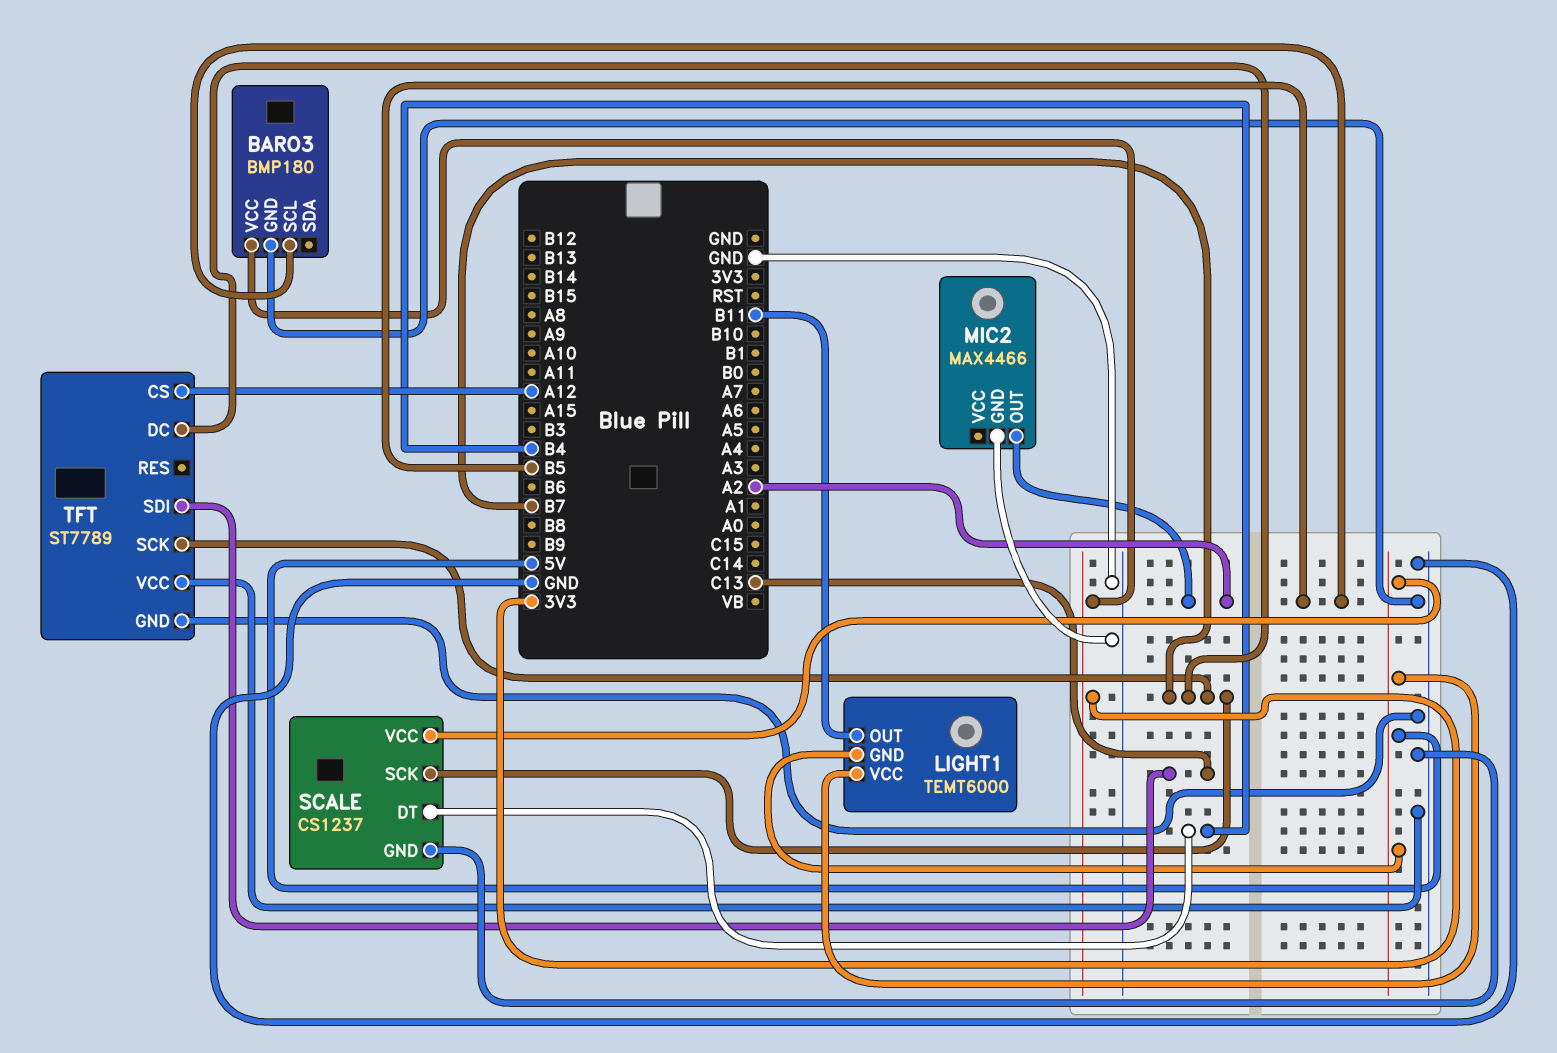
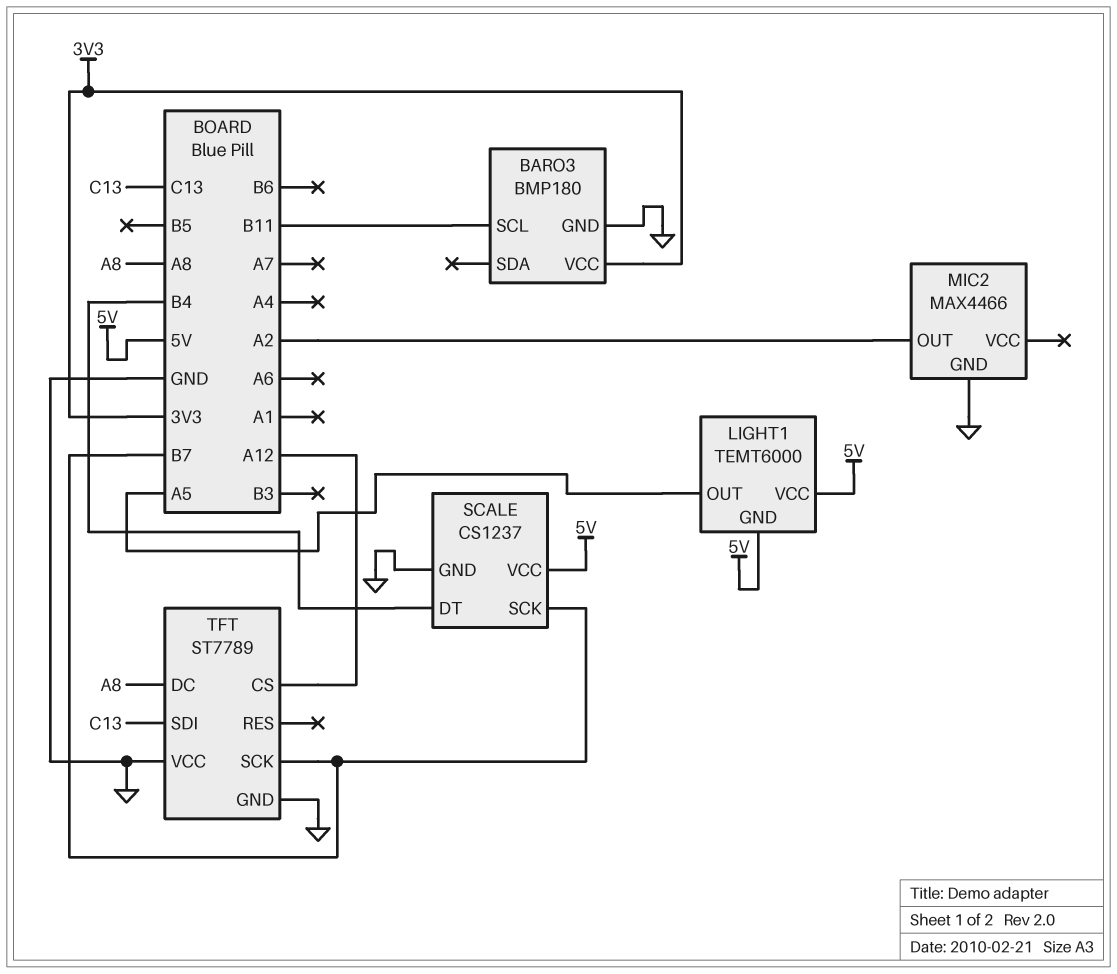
BARO3 pin SCL: B5 -> B11
LIGHT1 pin OUT: B11 -> A5
TFT pin DC: B7 -> A8

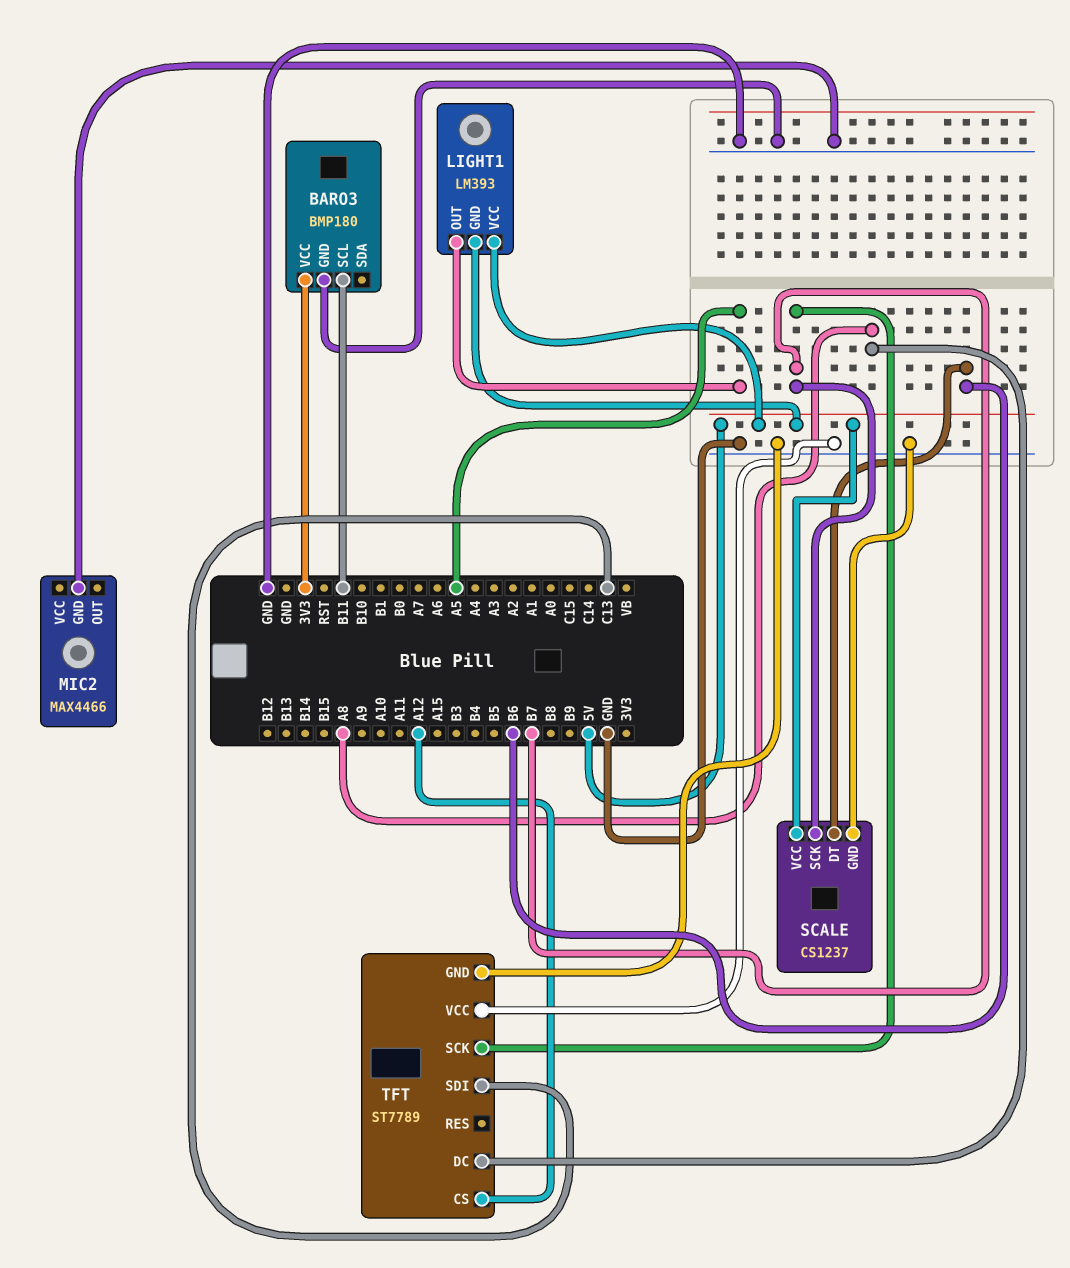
LIGHT1: TEMT6000 -> LM393
MIC2 pin OUT: A2 -> none
SCALE pin DT: B4 -> B6

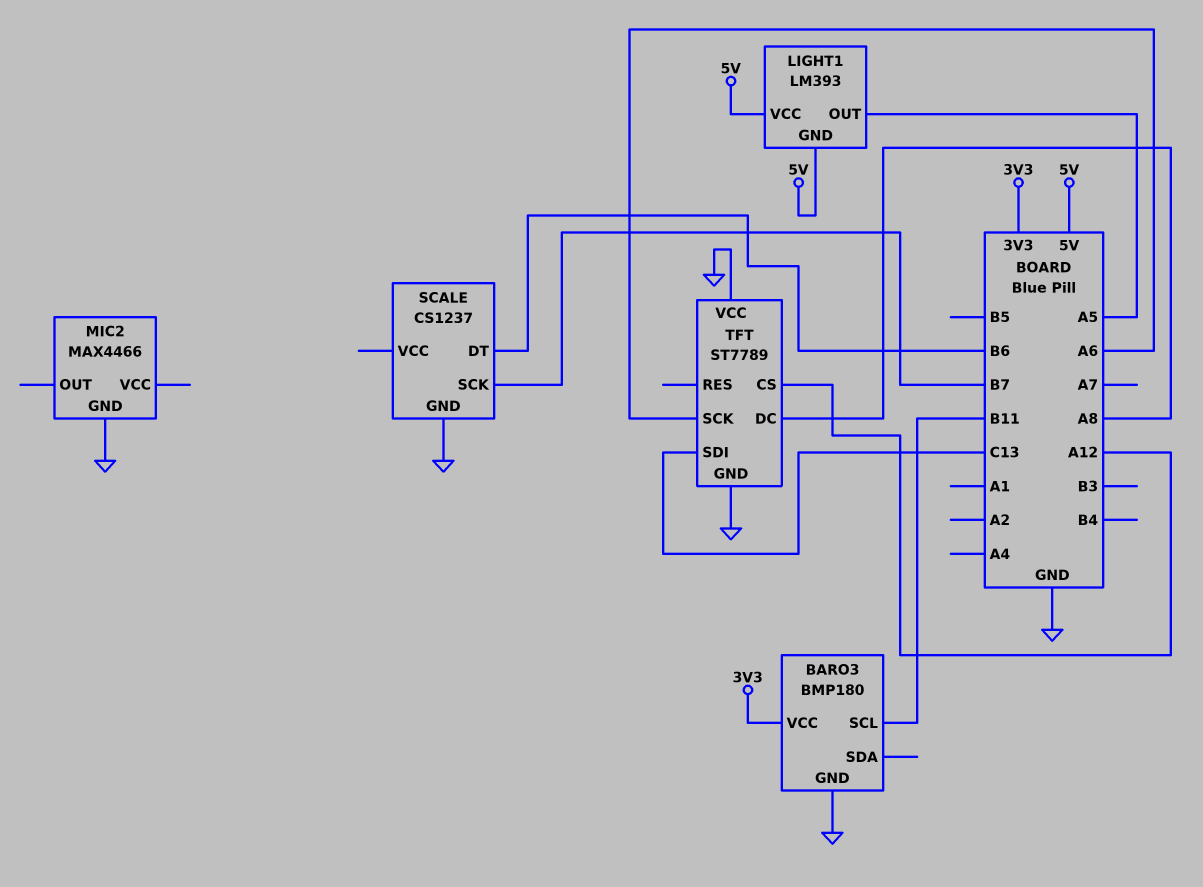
SCALE pin VCC: 5V -> none
TFT pin SCK: B7 -> A6

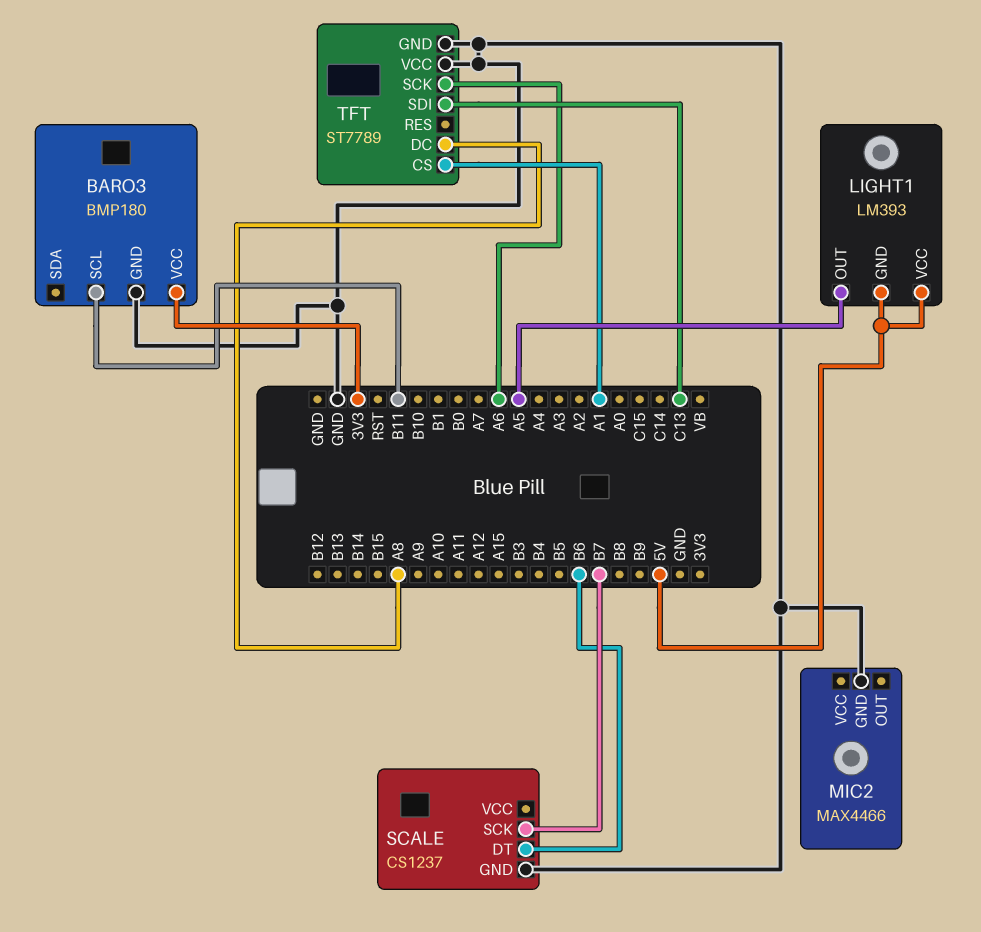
TFT pin CS: A12 -> A1

